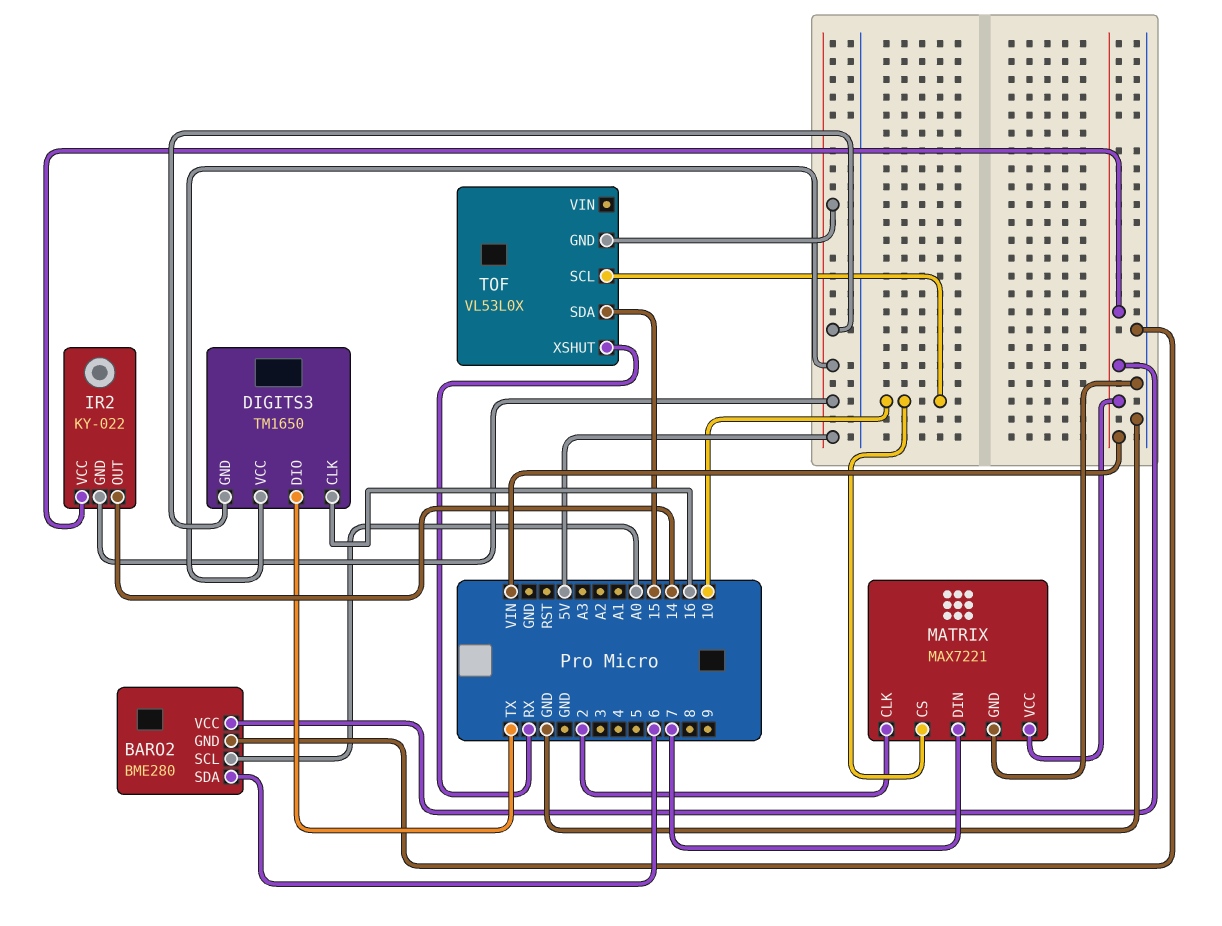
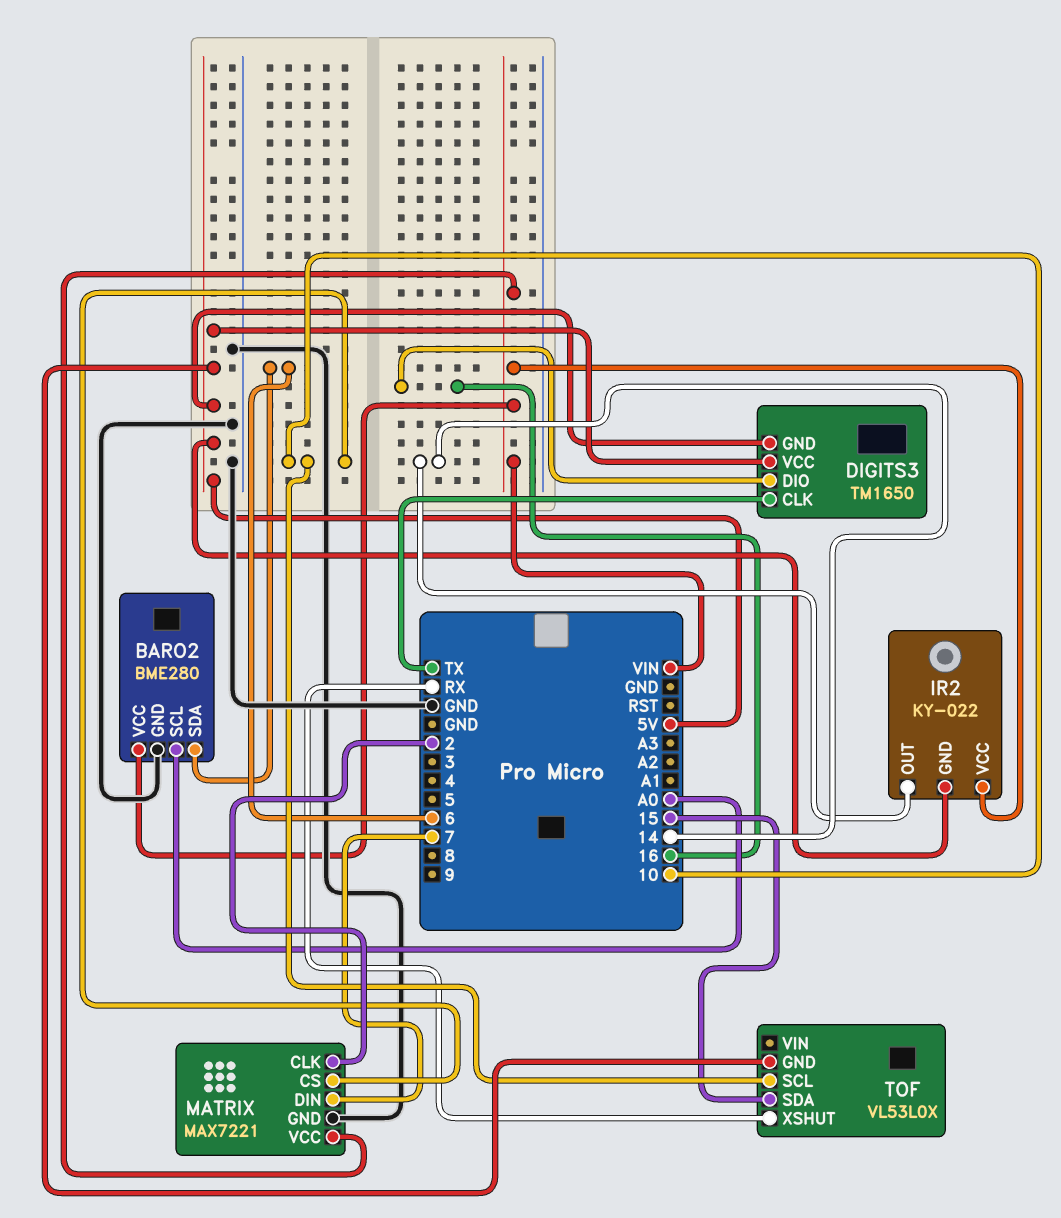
DIGITS3 pin CLK: 16 -> TX
DIGITS3 pin DIO: TX -> 16

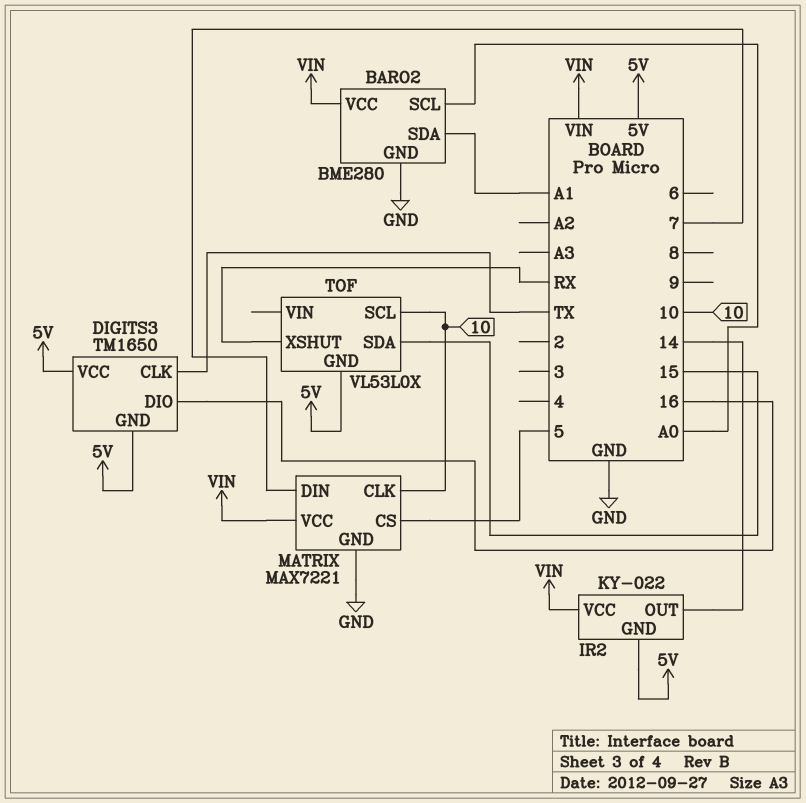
BARO2 pin SDA: 6 -> A1
MATRIX pin CLK: 2 -> 10
MATRIX pin CS: 10 -> 5

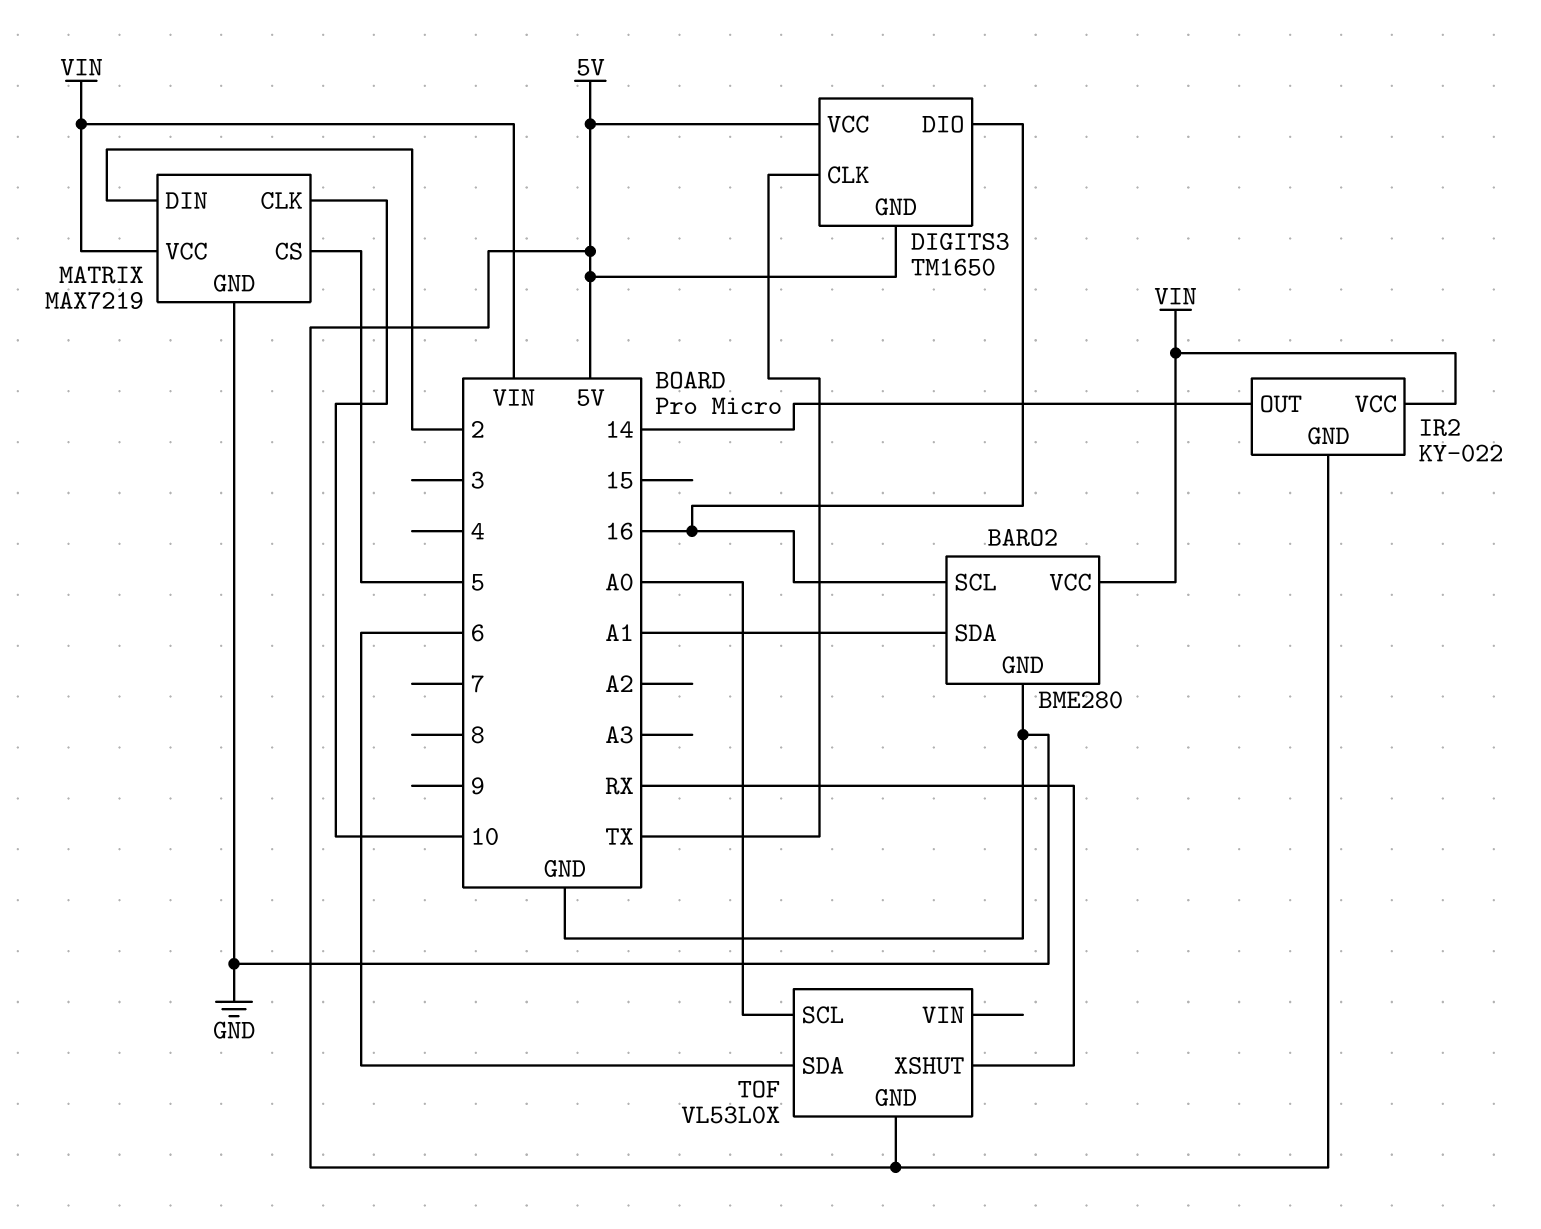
BARO2 pin SCL: A0 -> 16
MATRIX: MAX7221 -> MAX7219
MATRIX pin DIN: 7 -> 2
TOF pin SCL: 10 -> A0
TOF pin SDA: 15 -> 6

